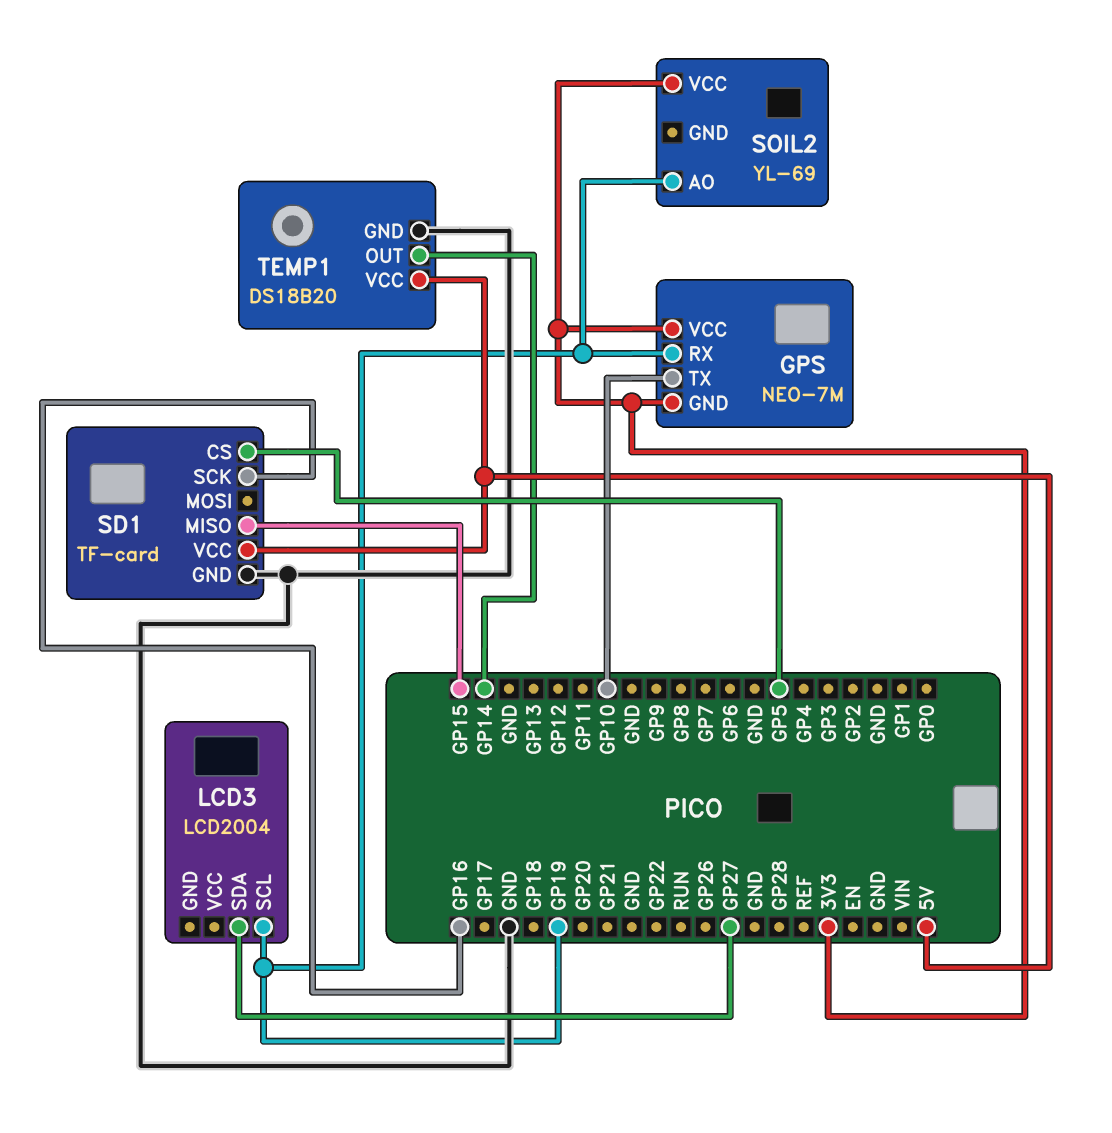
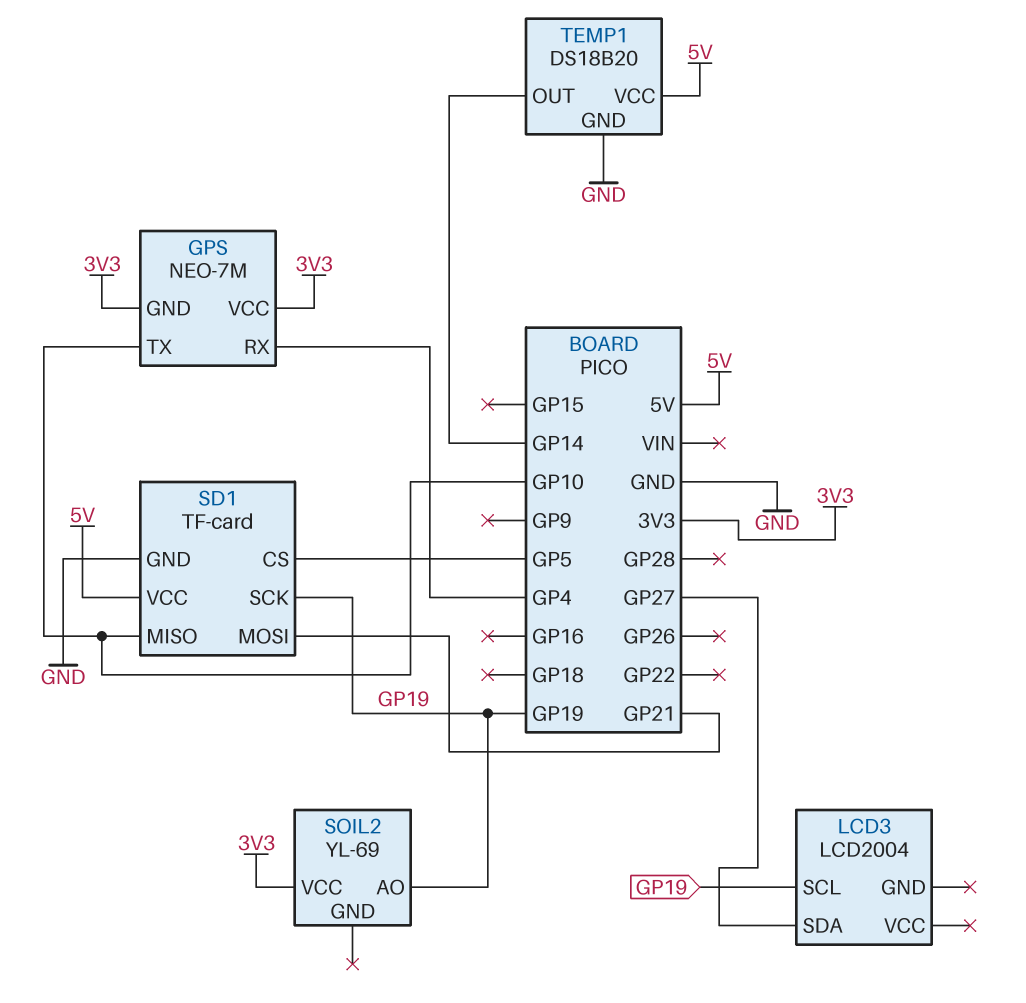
GPS pin RX: GP19 -> GP4
SD1 pin MISO: GP15 -> GP10
SD1 pin MOSI: none -> GP21
SD1 pin SCK: GP16 -> GP19

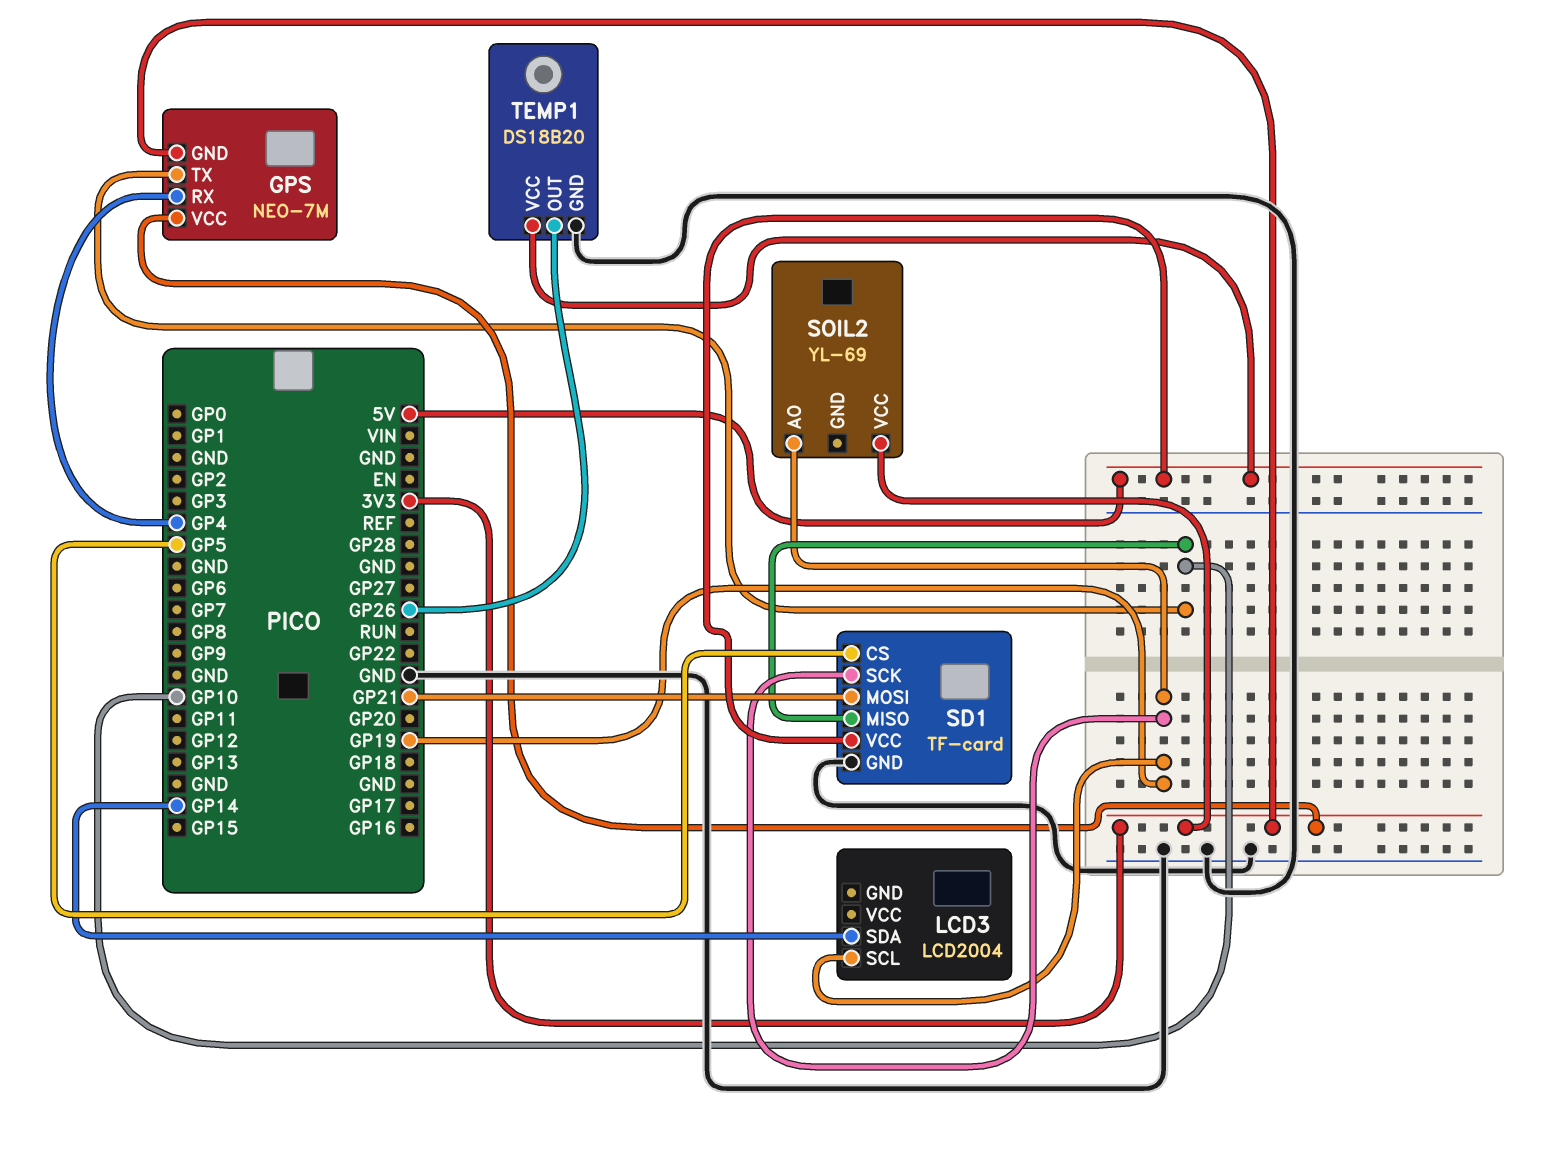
LCD3 pin SDA: GP27 -> GP14
TEMP1 pin OUT: GP14 -> GP26

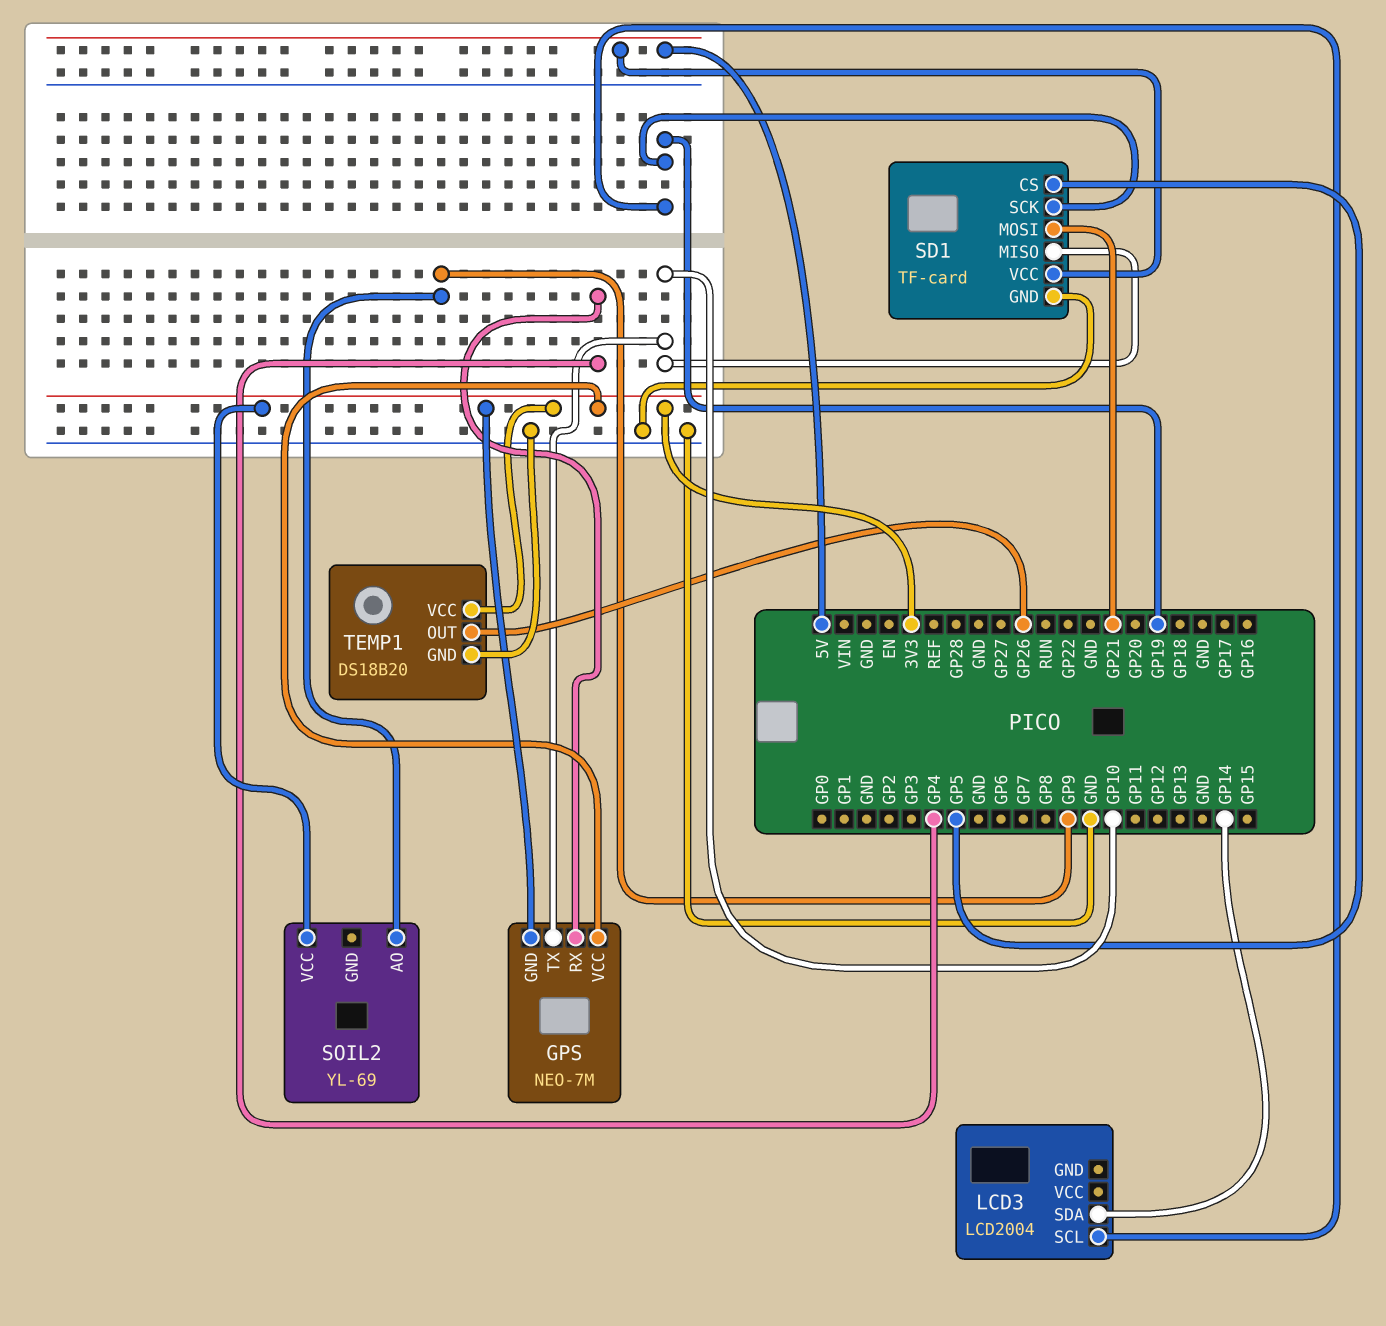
SOIL2 pin AO: GP19 -> GP9
TEMP1 pin VCC: 5V -> 3V3

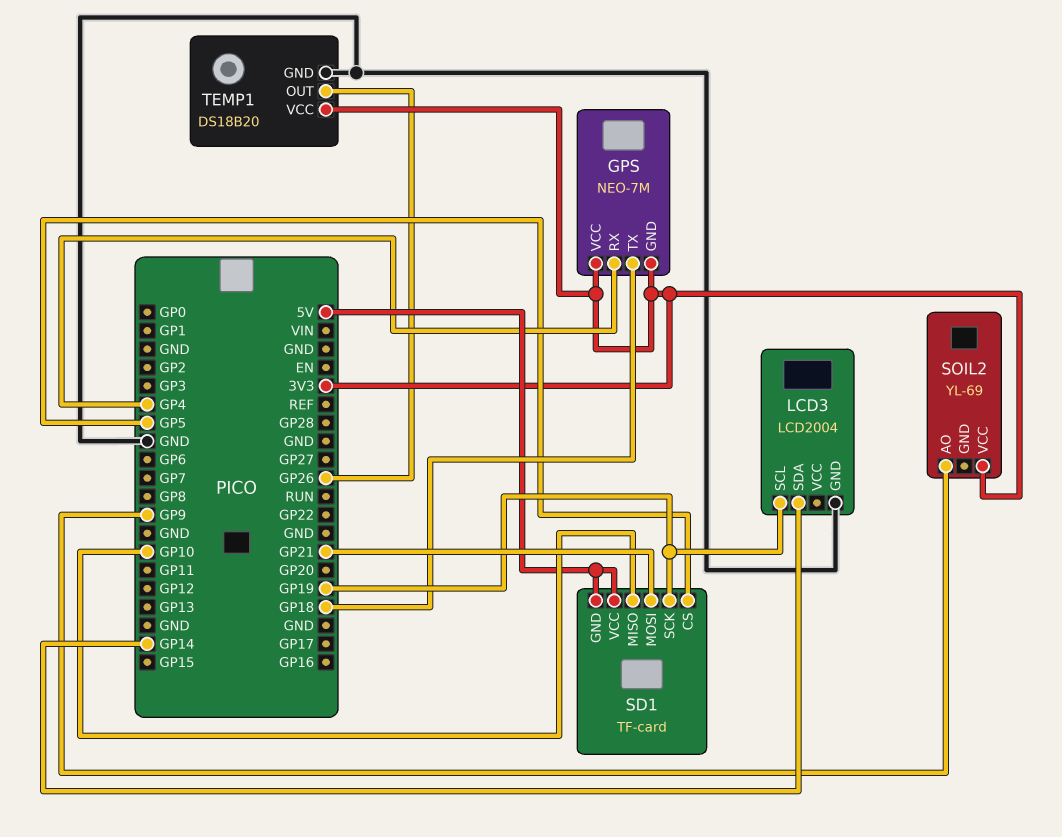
GPS pin TX: GP10 -> GP18
LCD3 pin GND: none -> GND
SD1 pin GND: GND -> 5V

